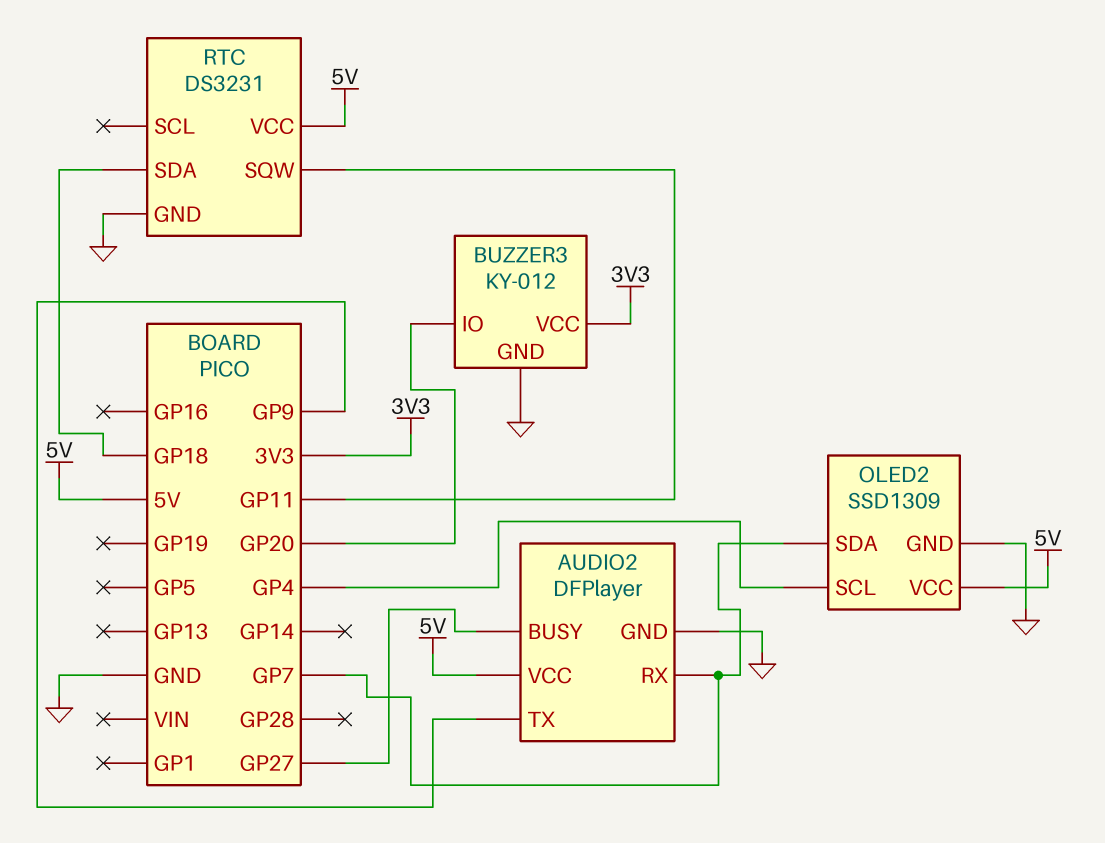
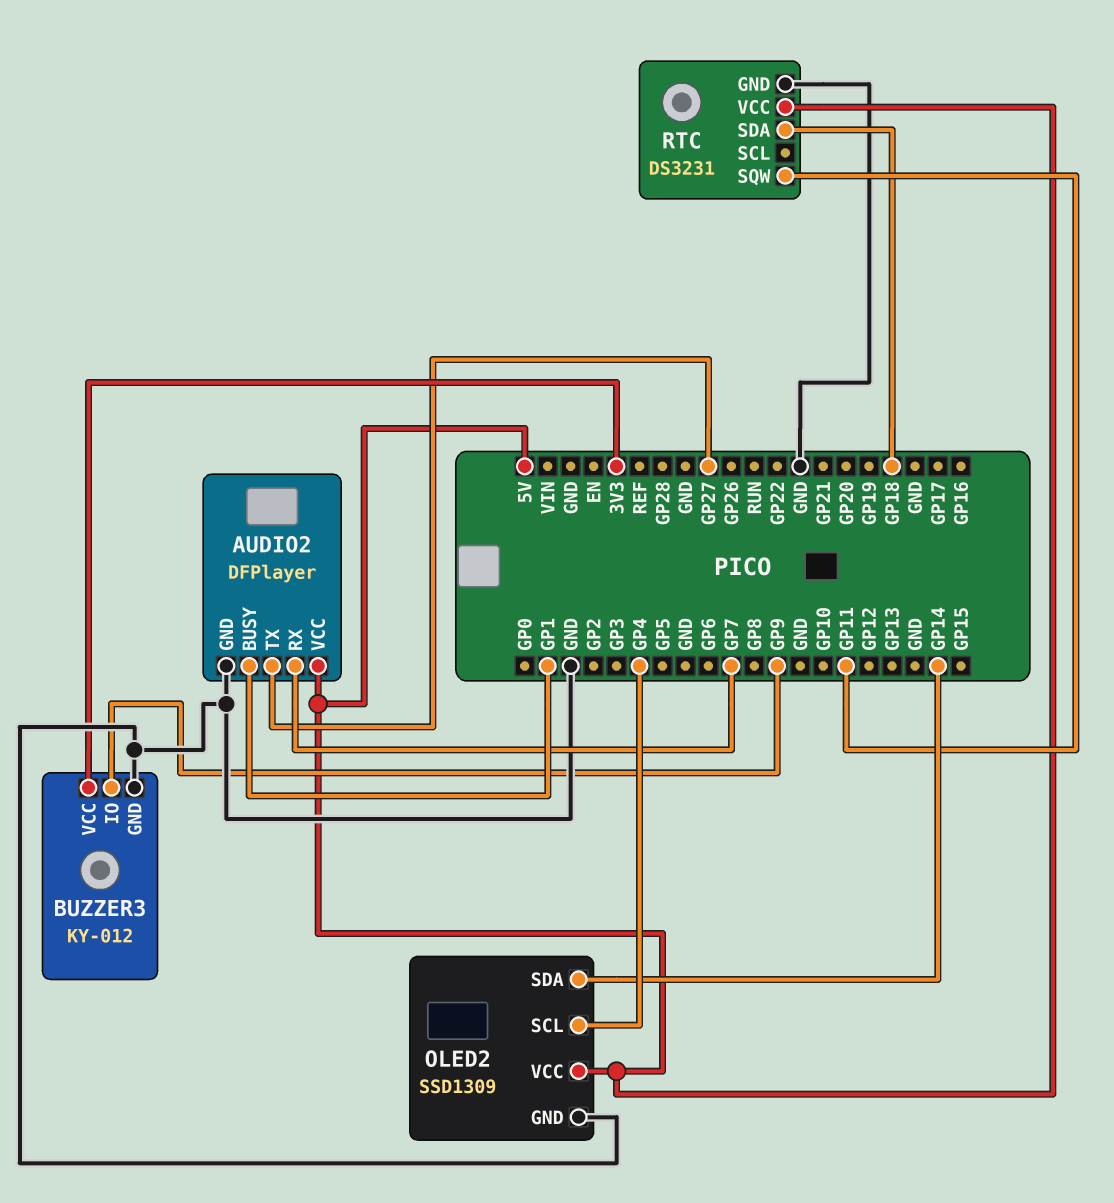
AUDIO2 pin BUSY: GP27 -> GP1
AUDIO2 pin TX: GP9 -> GP27
BUZZER3 pin IO: GP20 -> GP9
OLED2 pin SDA: GP7 -> GP14

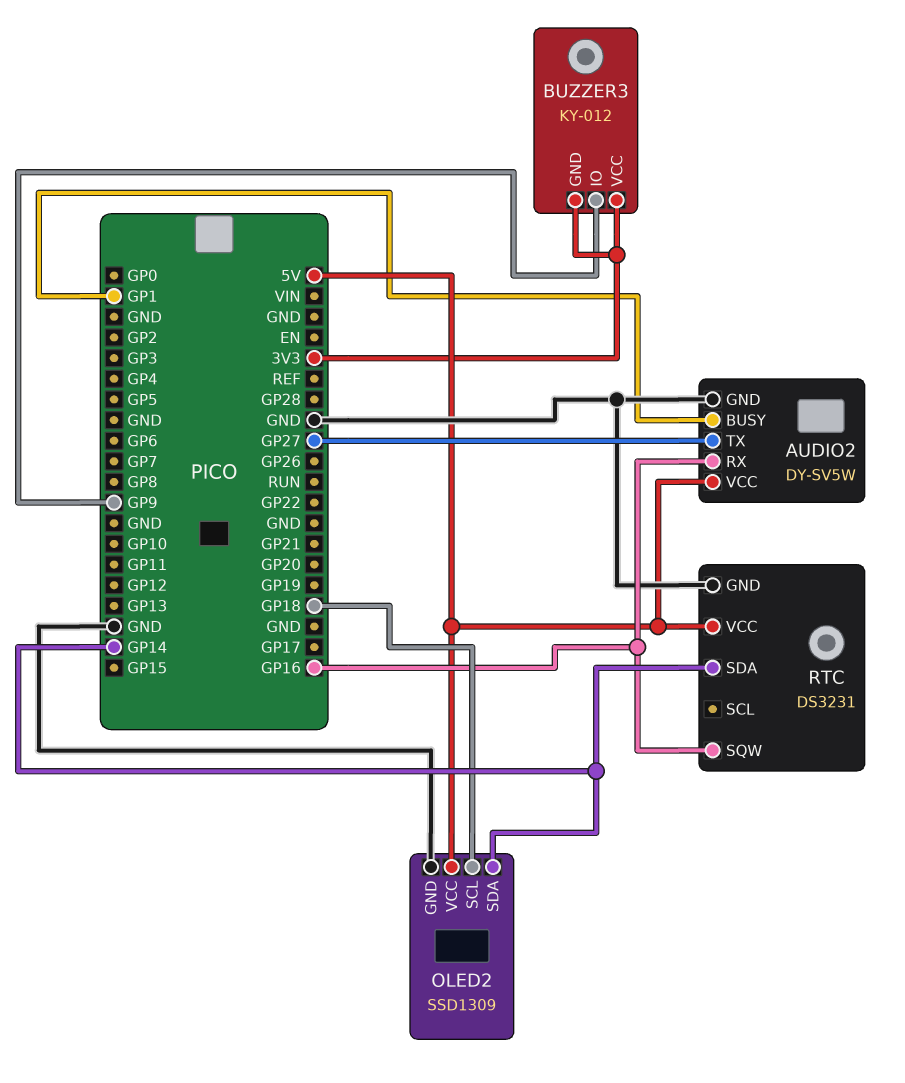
AUDIO2: DFPlayer -> DY-SV5W
AUDIO2 pin RX: GP7 -> GP16
BUZZER3 pin GND: GND -> 3V3
OLED2 pin SCL: GP4 -> GP18
RTC pin SDA: GP18 -> GP14
RTC pin SQW: GP11 -> GP16

